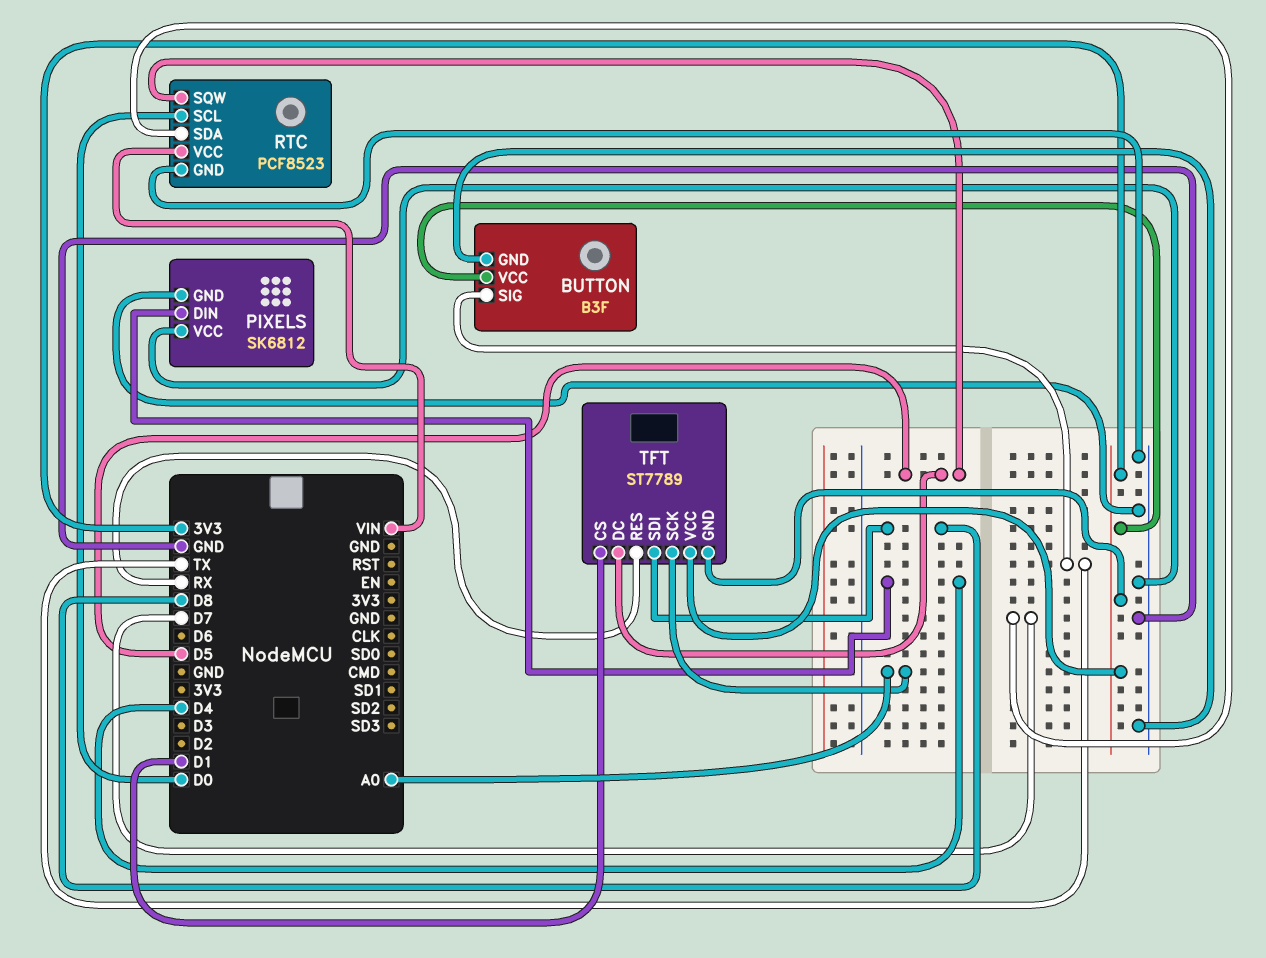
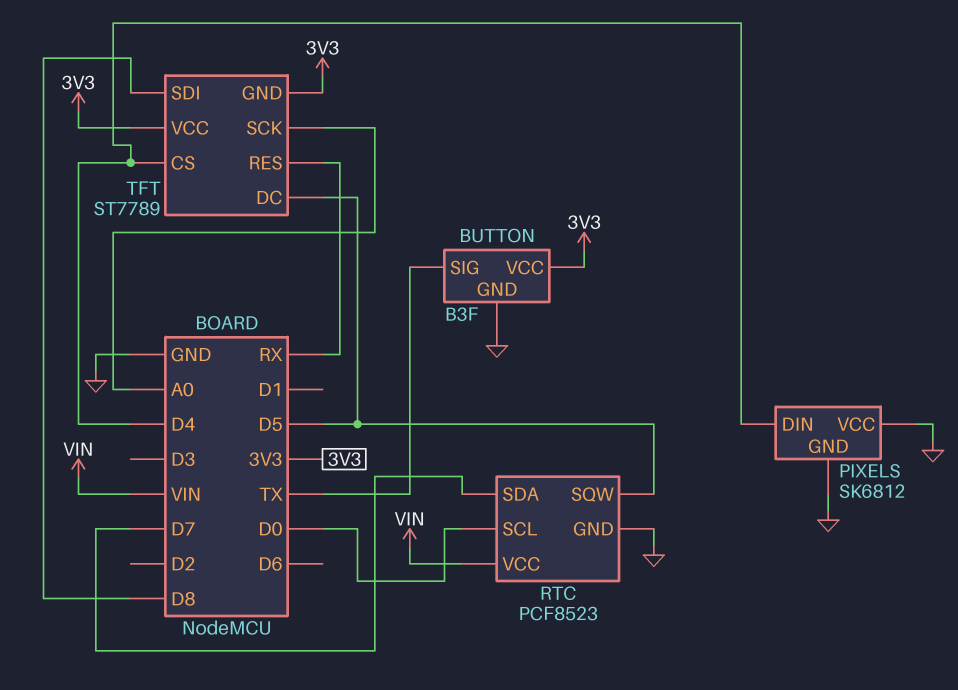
TFT pin CS: D1 -> D4

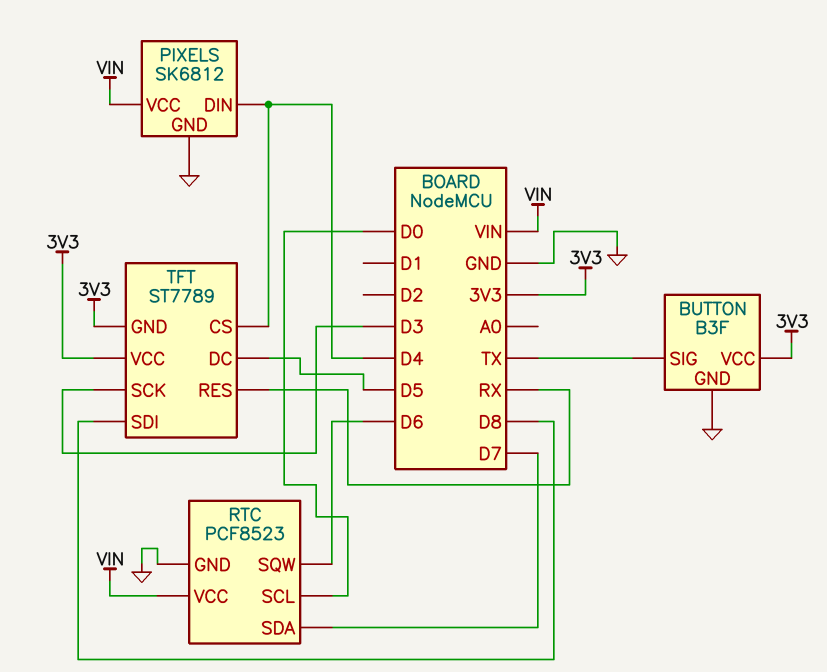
PIXELS pin VCC: GND -> VIN
RTC pin SQW: D5 -> D6
TFT pin SCK: A0 -> D3

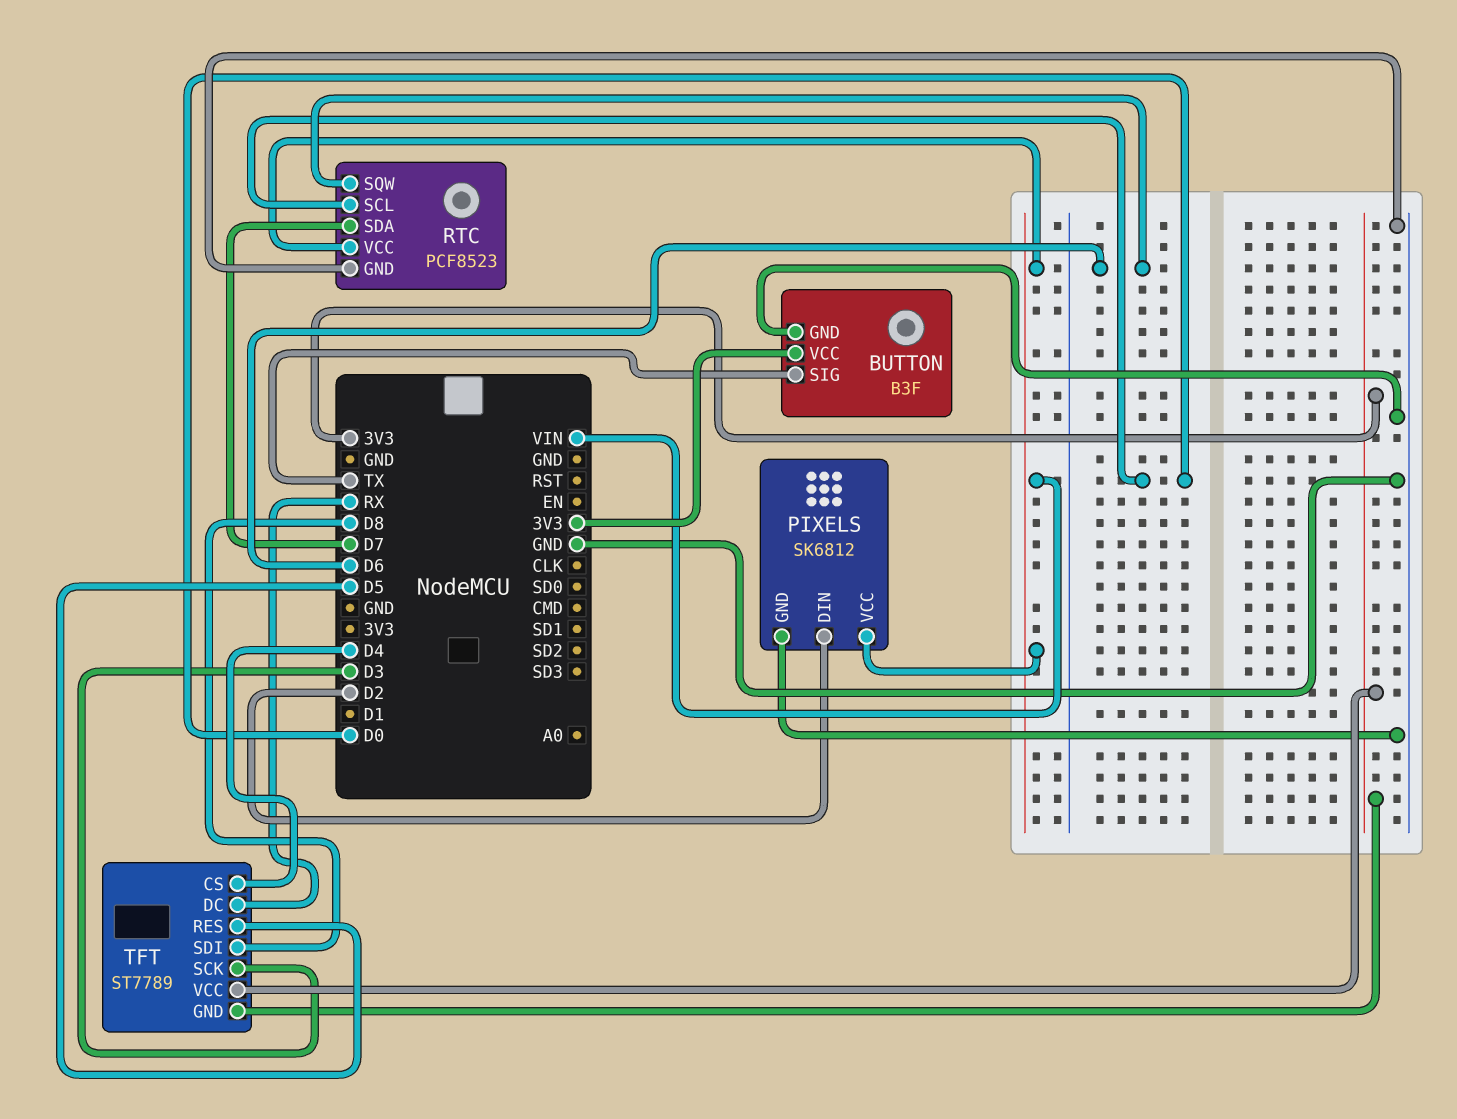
PIXELS pin DIN: D4 -> D2
TFT pin DC: D5 -> RX
TFT pin RES: RX -> D5

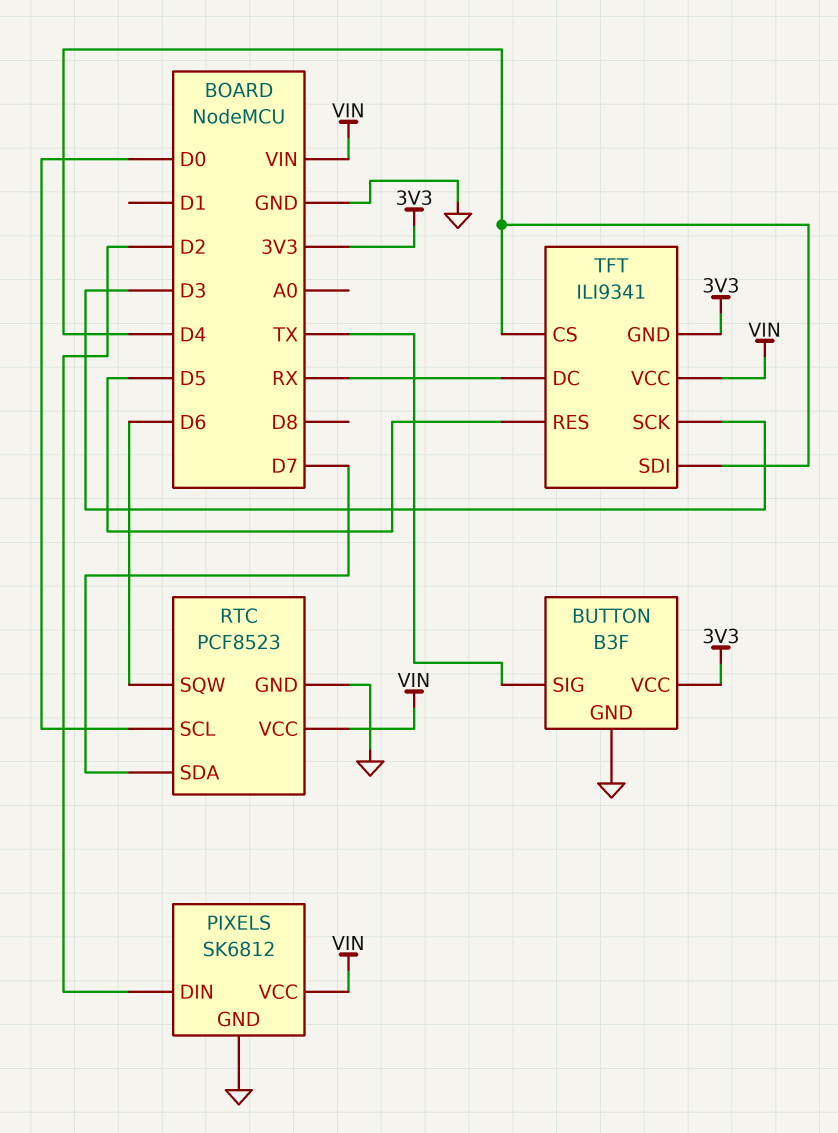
TFT: ST7789 -> ILI9341
TFT pin SDI: D8 -> D4
TFT pin VCC: 3V3 -> VIN

